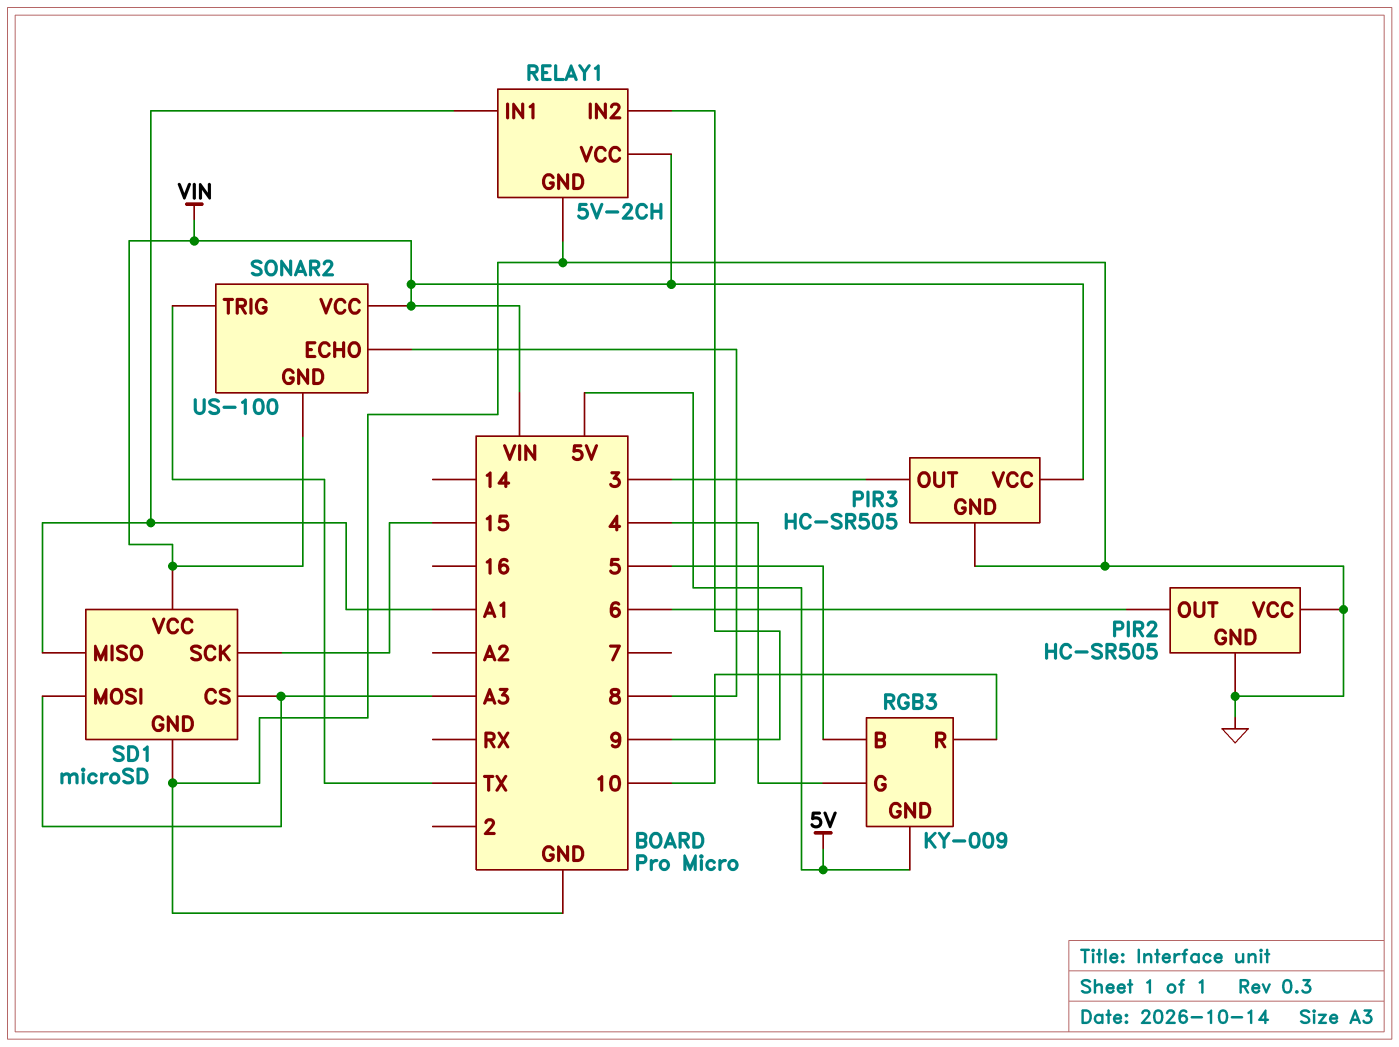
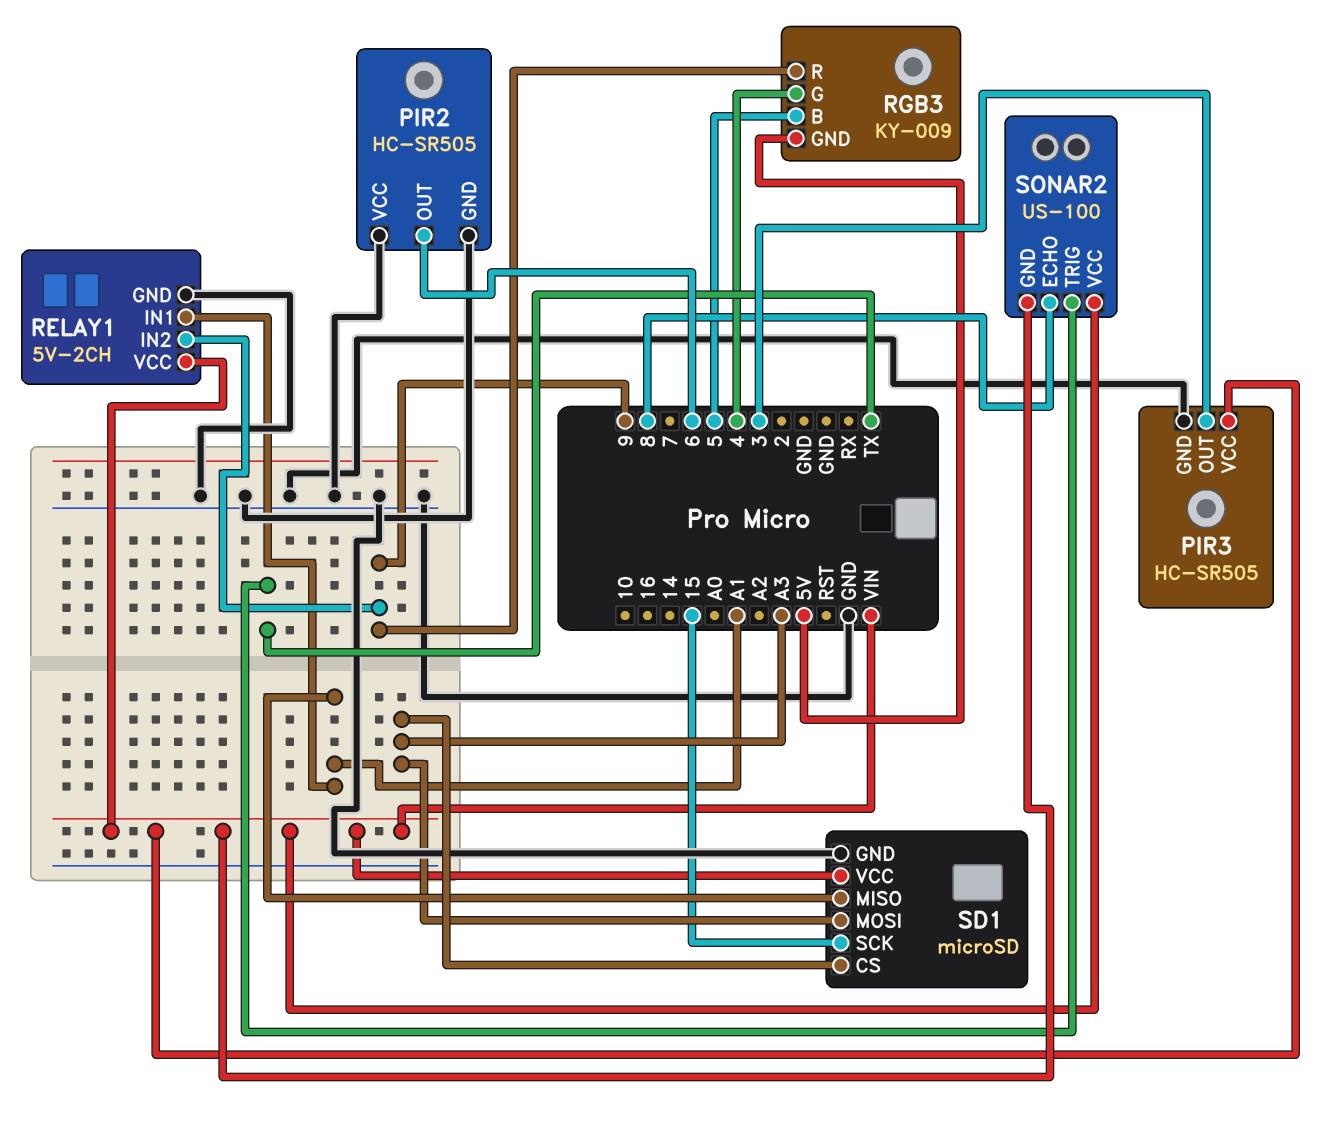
RGB3 pin R: 10 -> 9

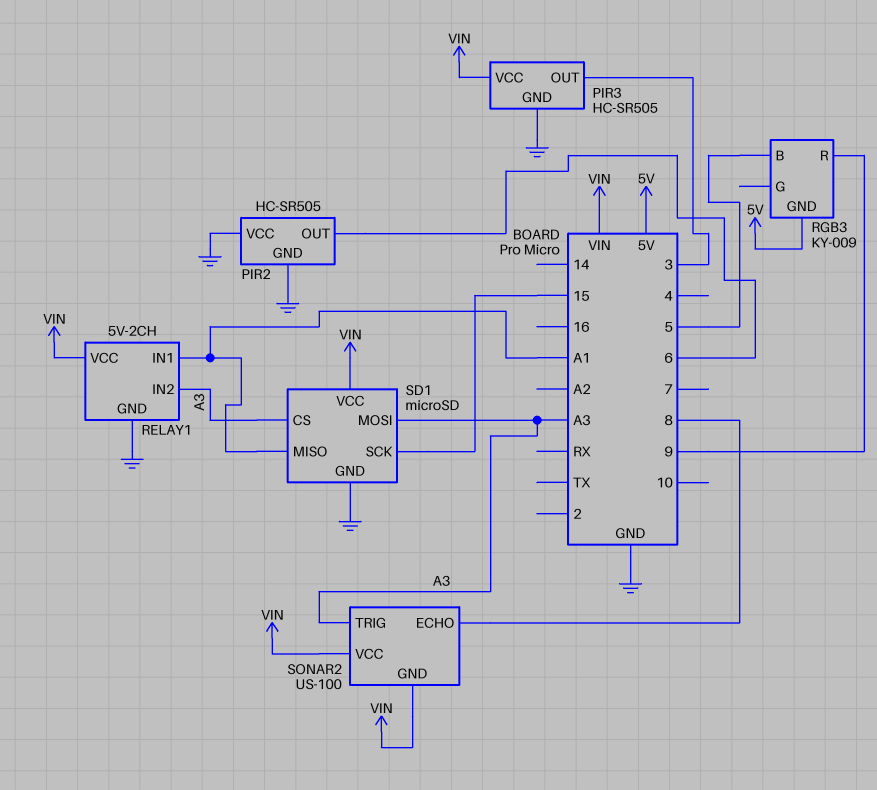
RELAY1 pin IN2: 9 -> A3
RGB3 pin G: 4 -> none
SONAR2 pin TRIG: TX -> A3

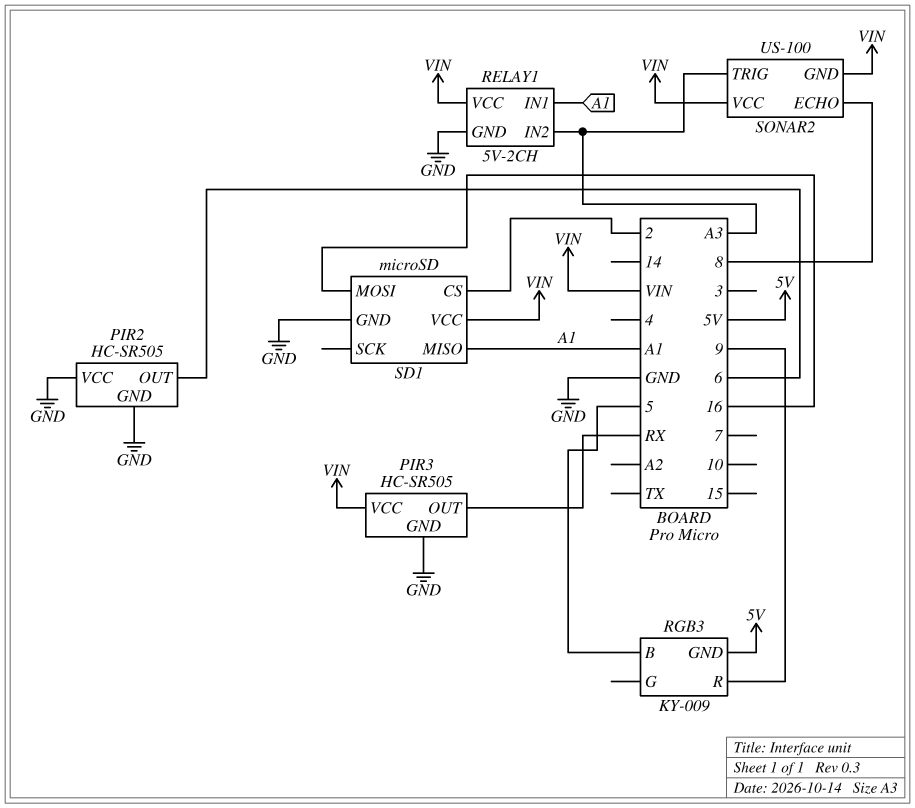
PIR3 pin OUT: 3 -> RX
SD1 pin CS: A3 -> 2
SD1 pin MOSI: A3 -> 16
SD1 pin SCK: 15 -> none

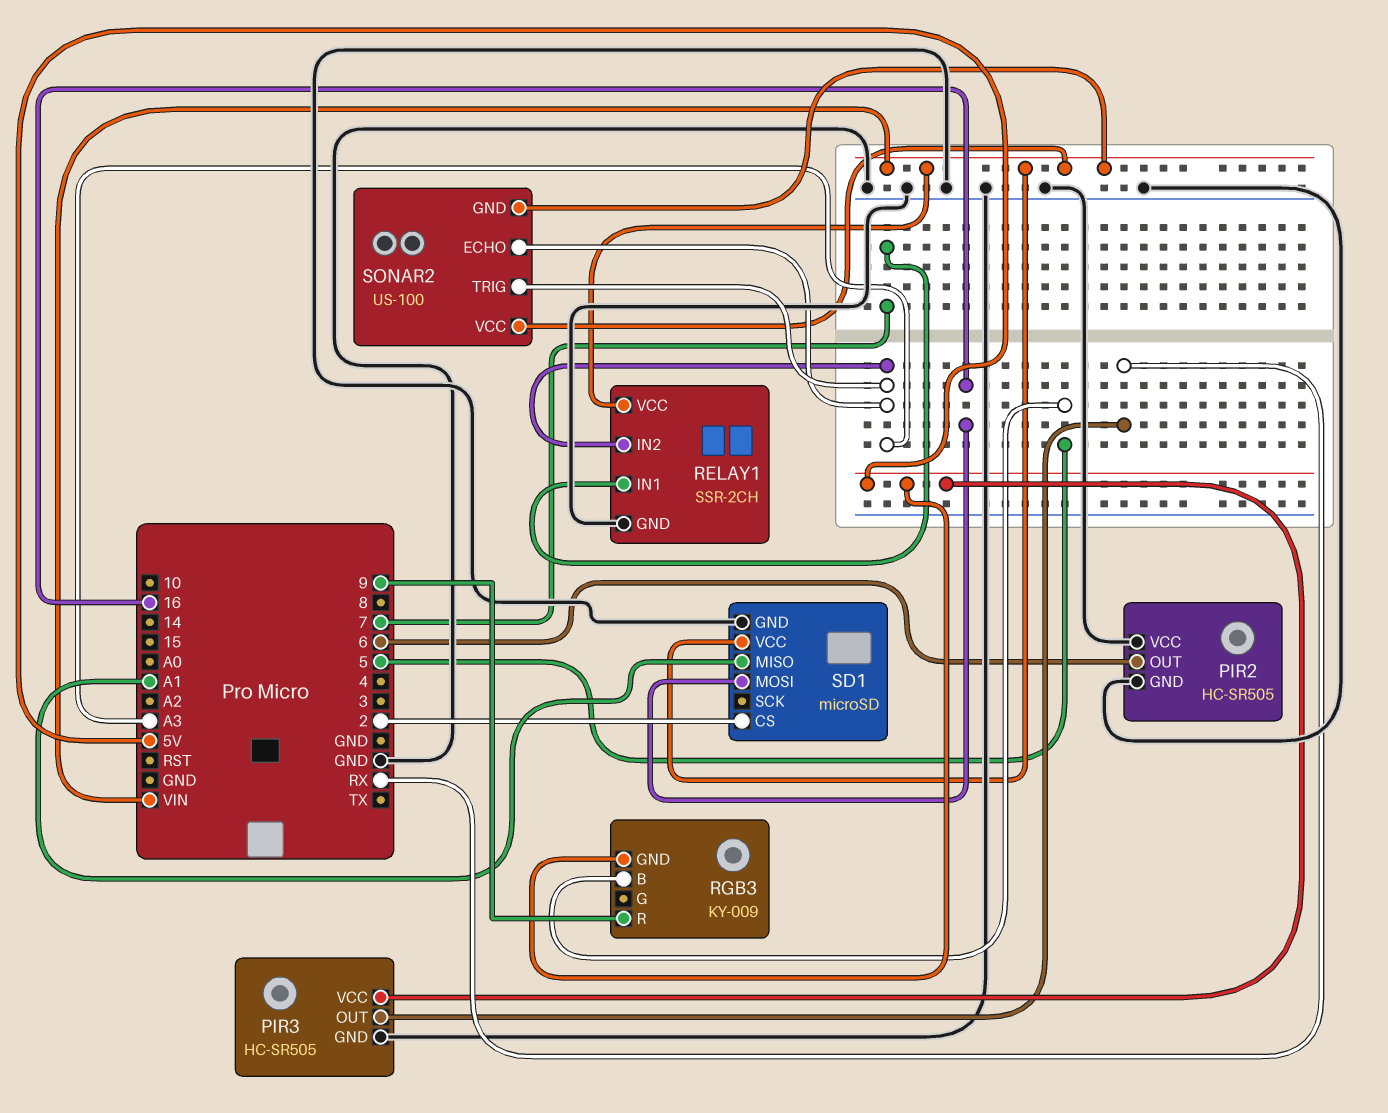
PIR3 pin VCC: VIN -> 5V
RELAY1: 5V-2CH -> SSR-2CH
RELAY1 pin IN1: A1 -> 7
SONAR2 pin ECHO: 8 -> A3

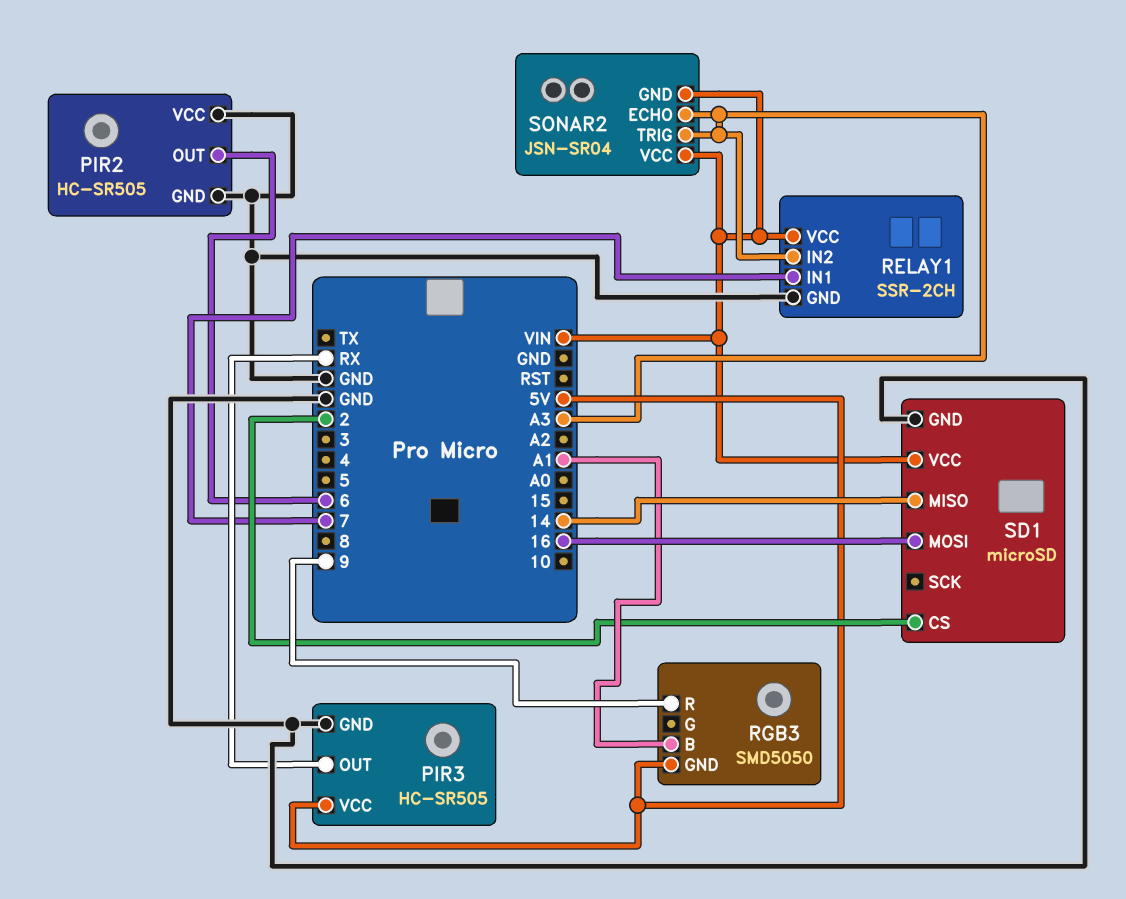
RGB3: KY-009 -> SMD5050
RGB3 pin B: 5 -> A1
SD1 pin MISO: A1 -> 14
SONAR2: US-100 -> JSN-SR04

